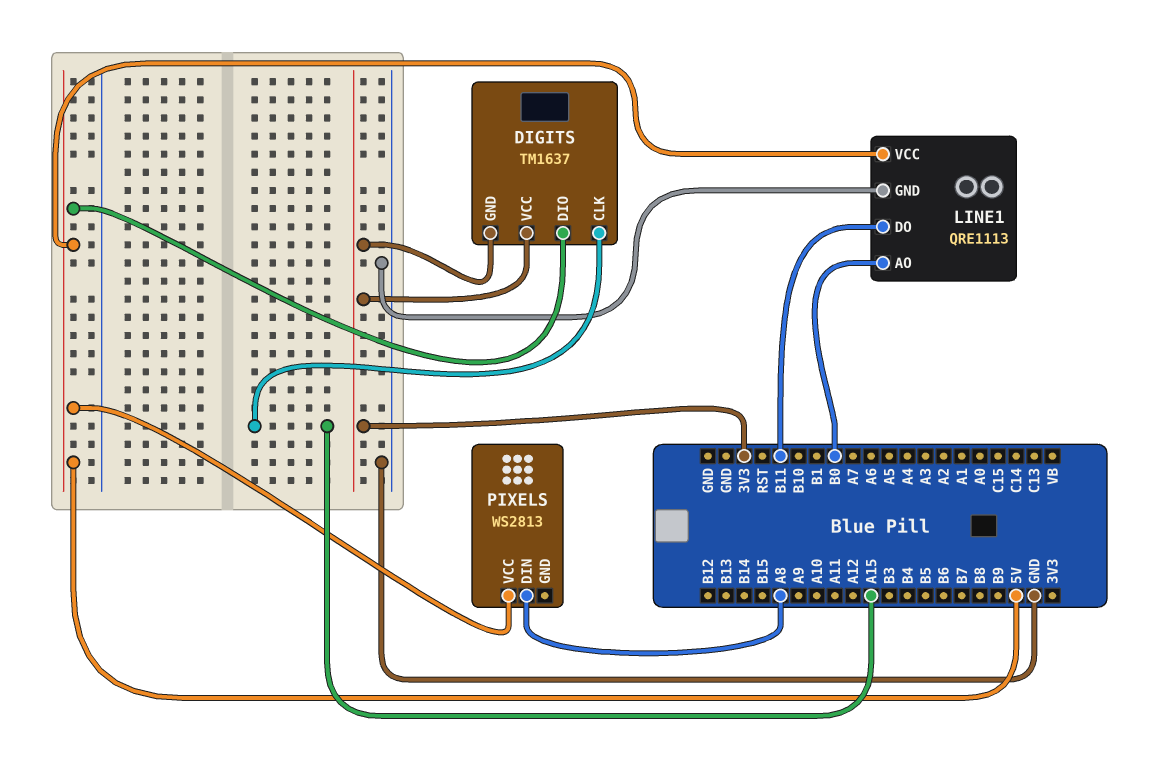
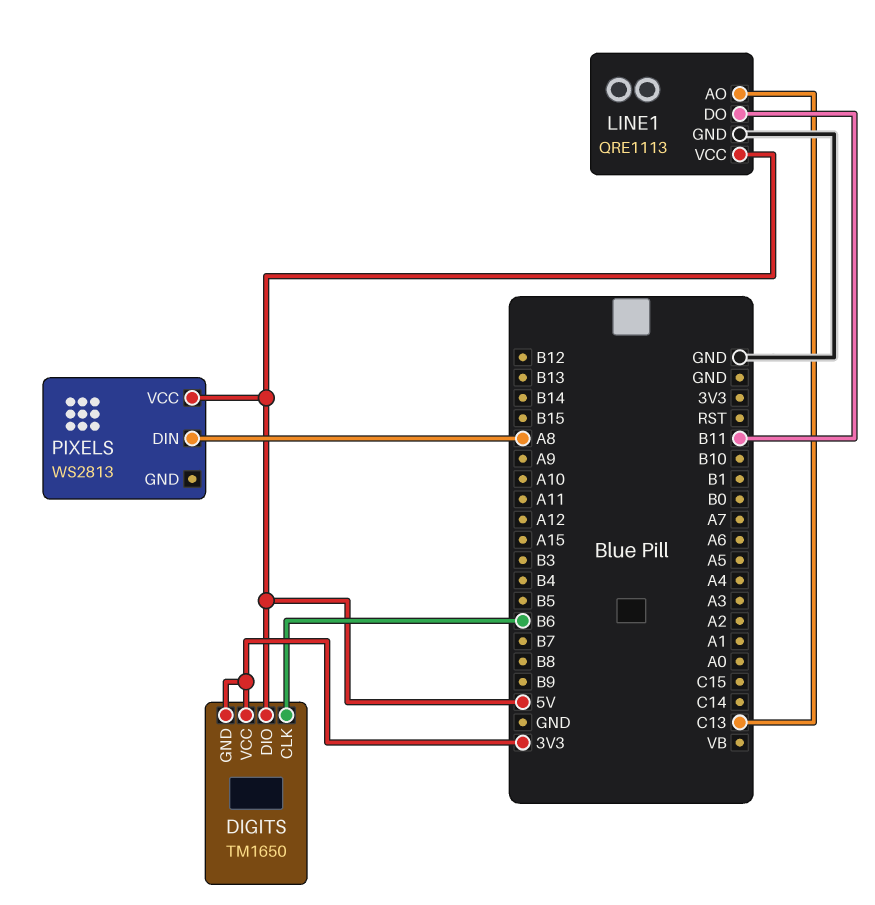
DIGITS: TM1637 -> TM1650
DIGITS pin CLK: A15 -> B6
LINE1 pin AO: B0 -> C13

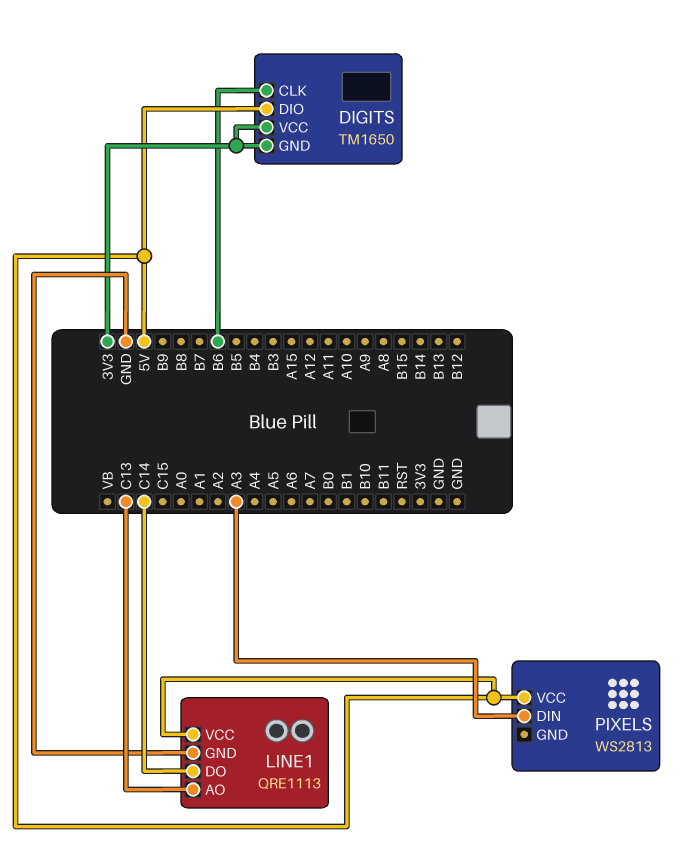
LINE1 pin DO: B11 -> C14
PIXELS pin DIN: A8 -> A3

